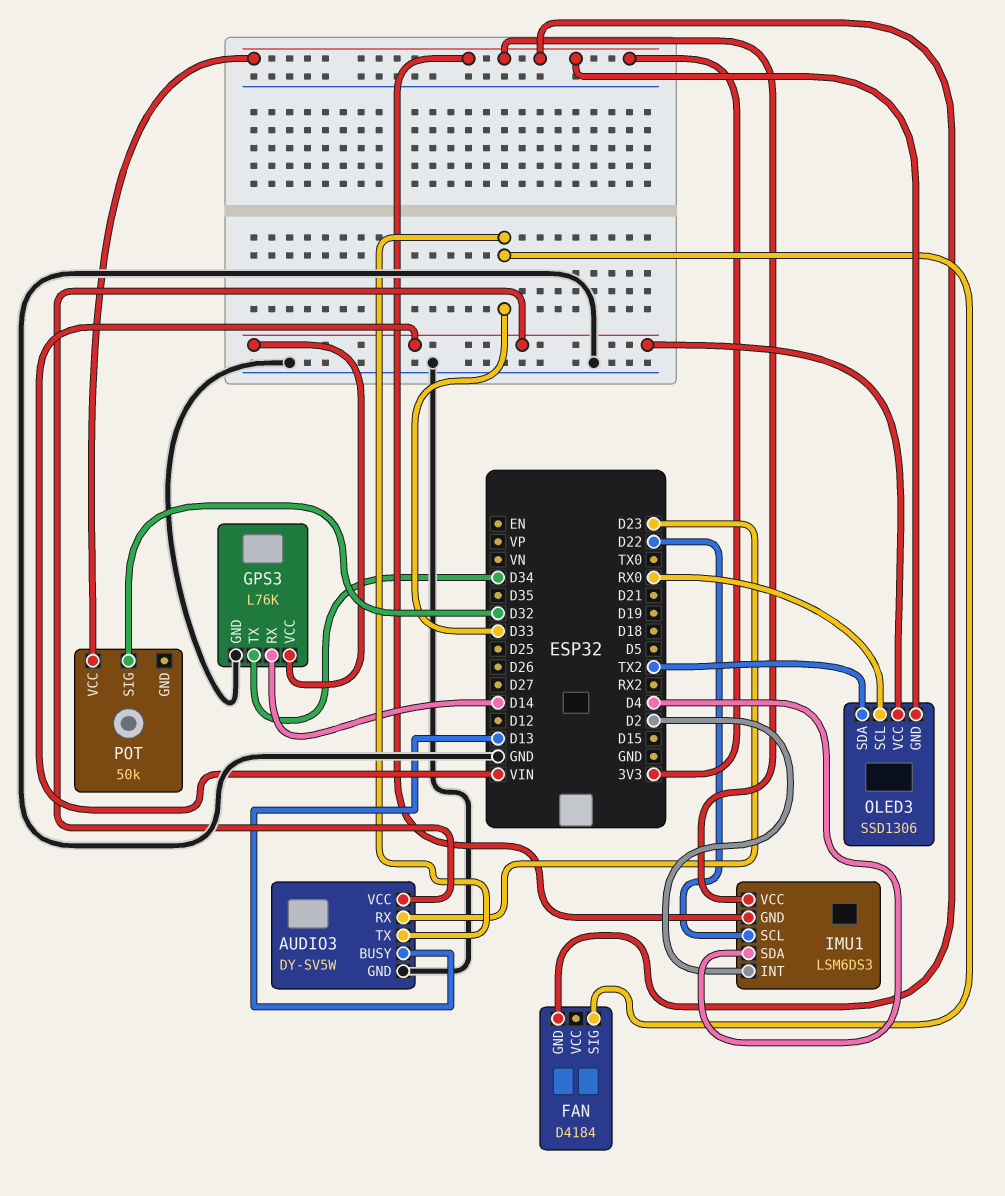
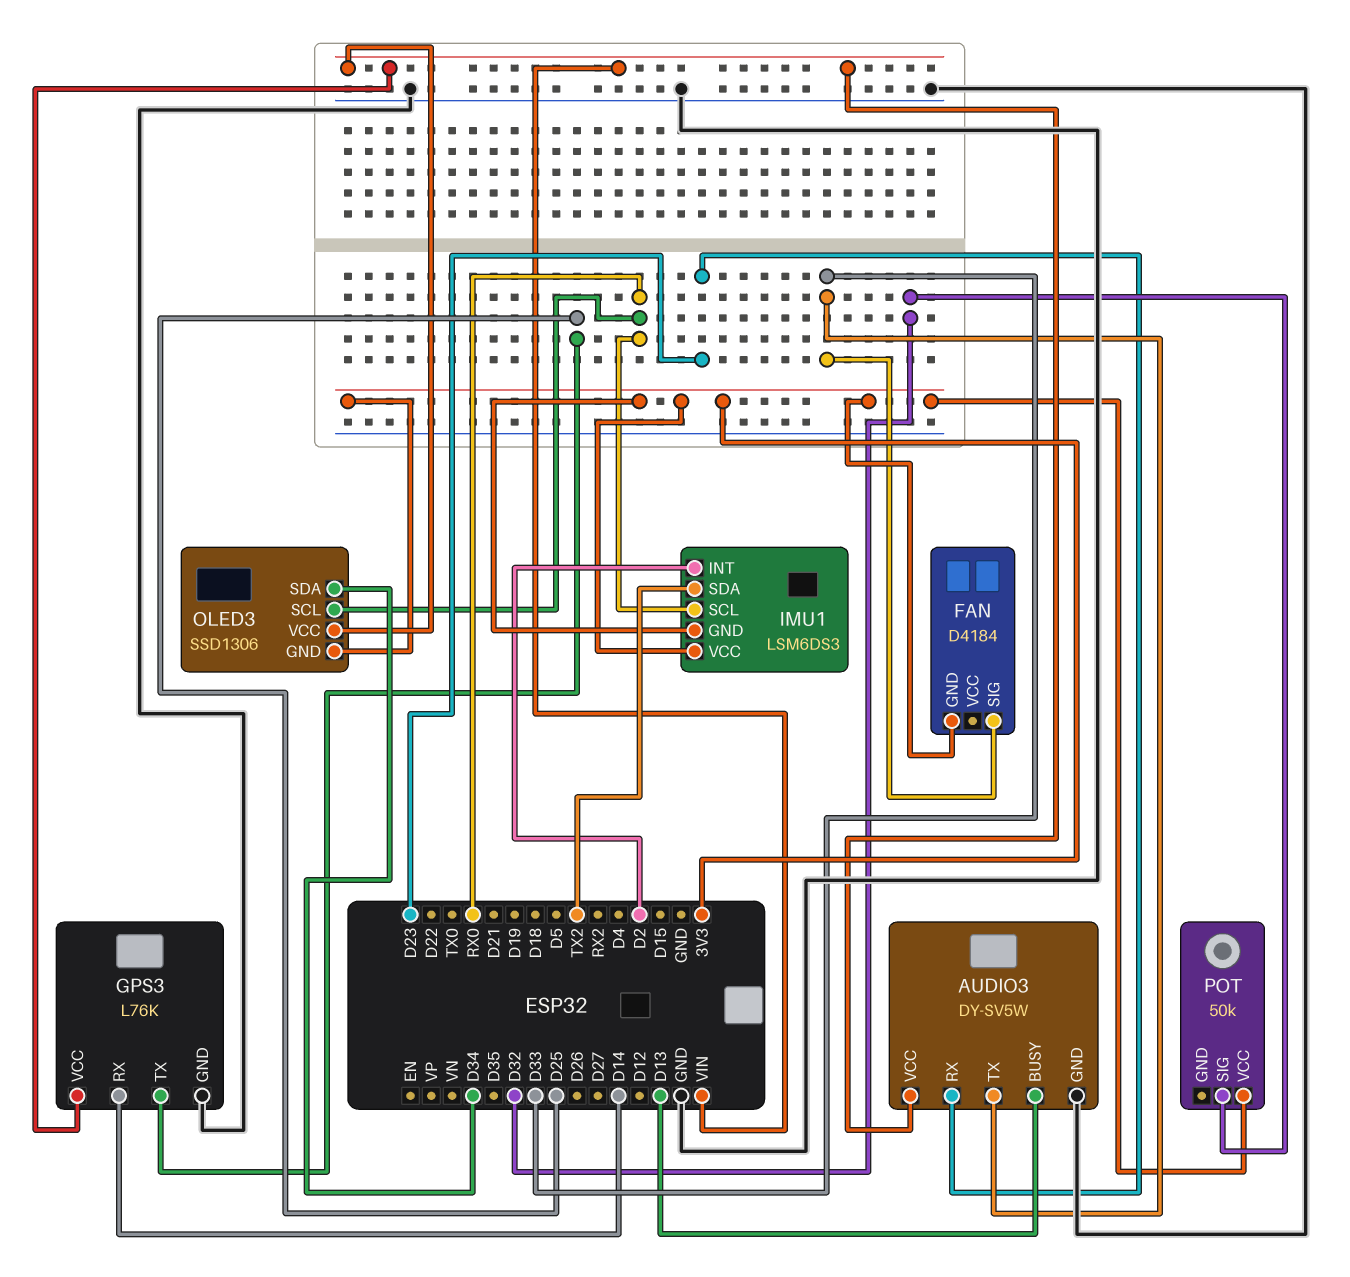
GPS3 pin TX: D34 -> D25
IMU1 pin SCL: D22 -> RX0
IMU1 pin SDA: D4 -> TX2
OLED3 pin SDA: TX2 -> D34

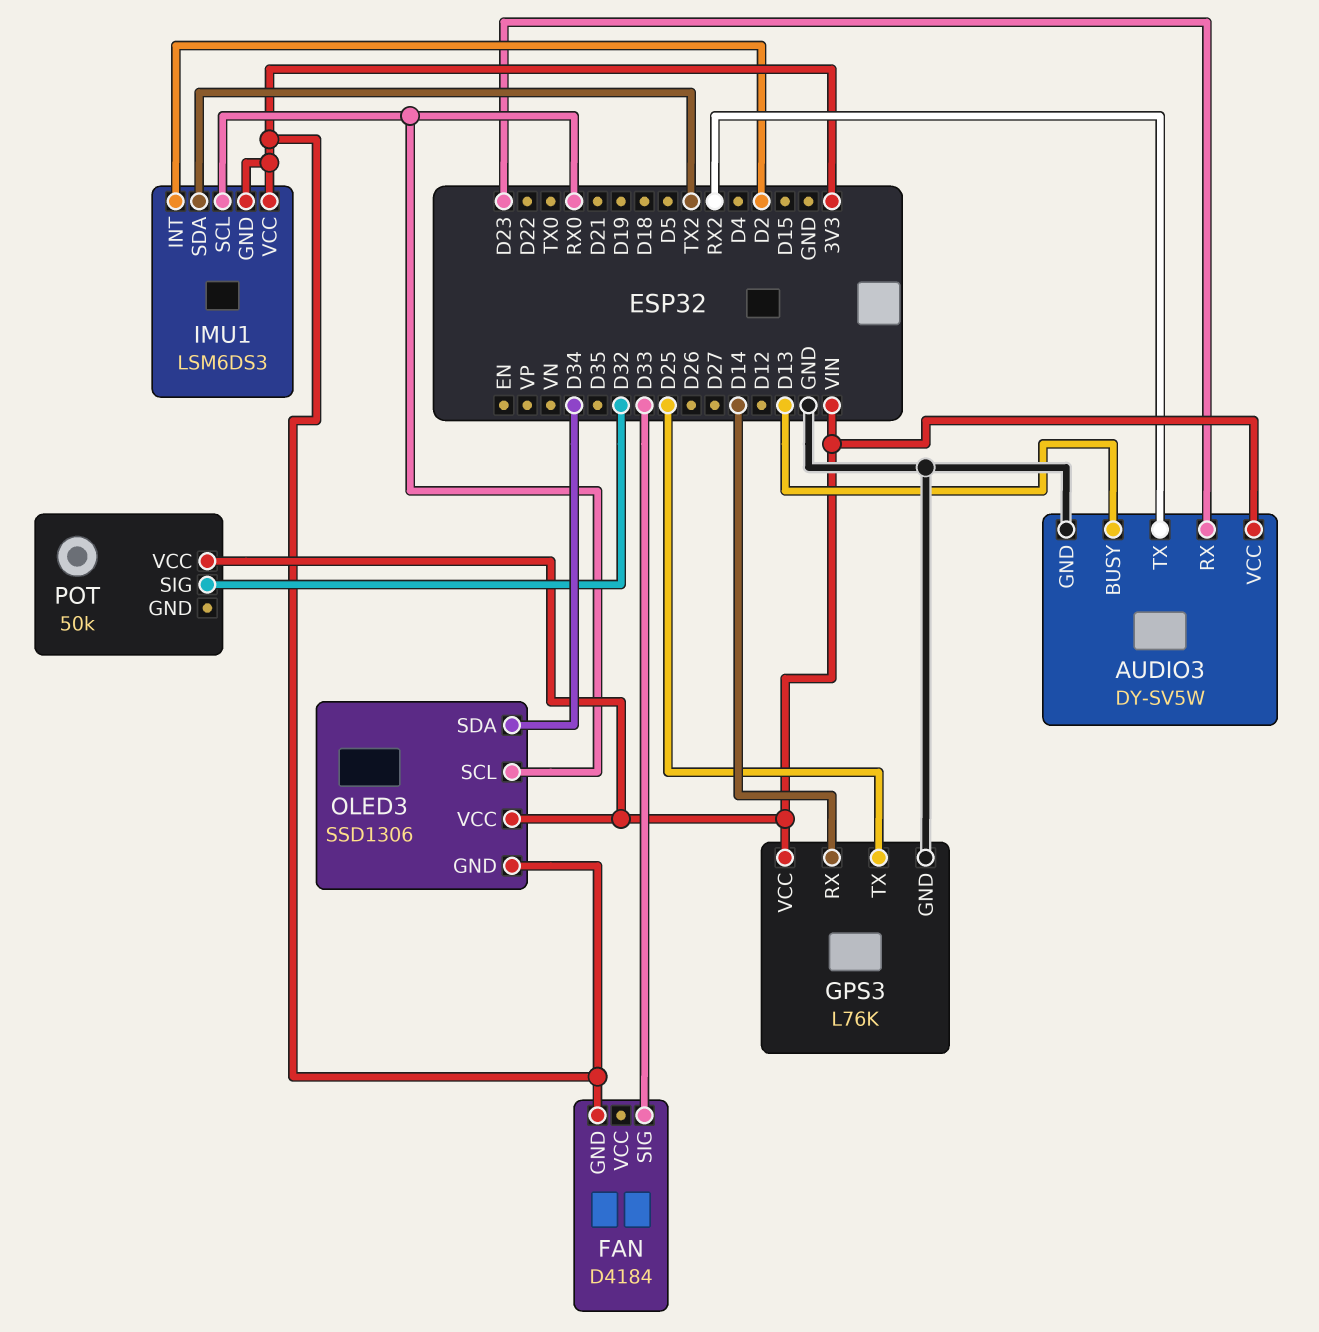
AUDIO3 pin TX: D33 -> RX2
POT pin VCC: 3V3 -> VIN

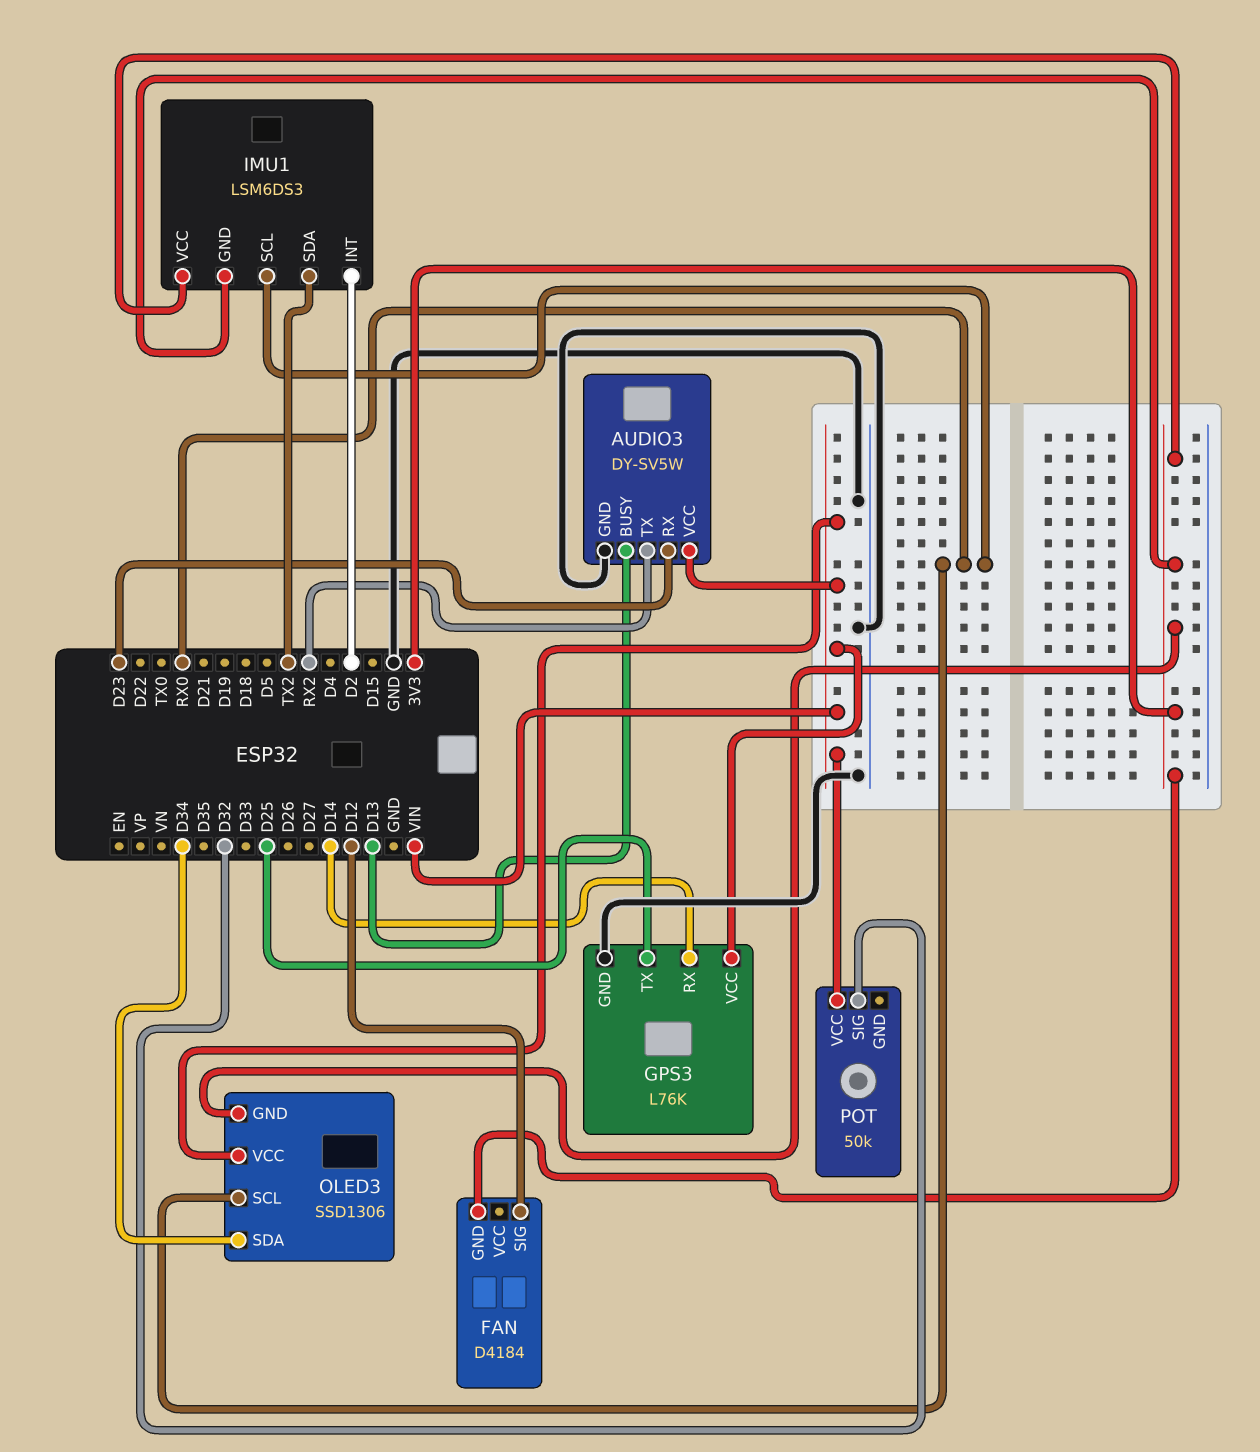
FAN pin SIG: D33 -> D12

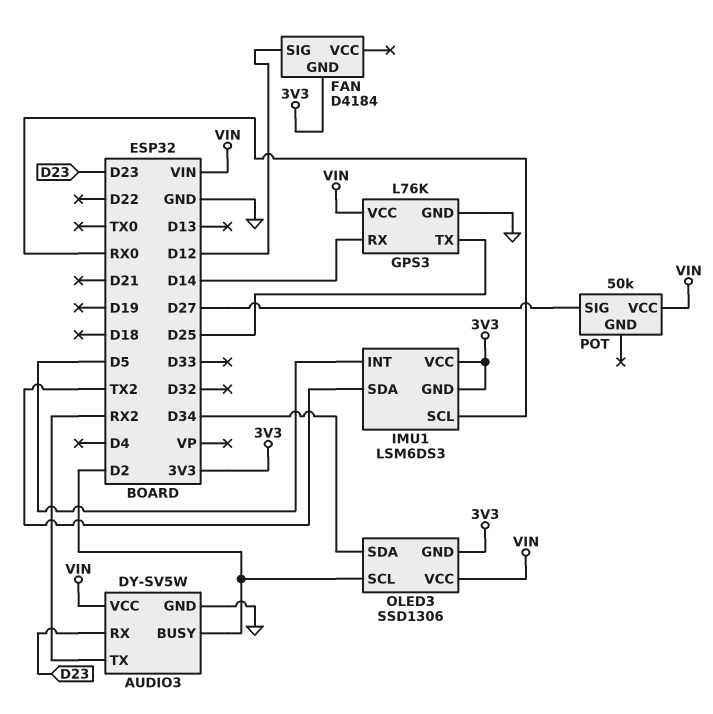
AUDIO3 pin BUSY: D13 -> D2
IMU1 pin INT: D2 -> D5
OLED3 pin SCL: RX0 -> D2
POT pin SIG: D32 -> D27

